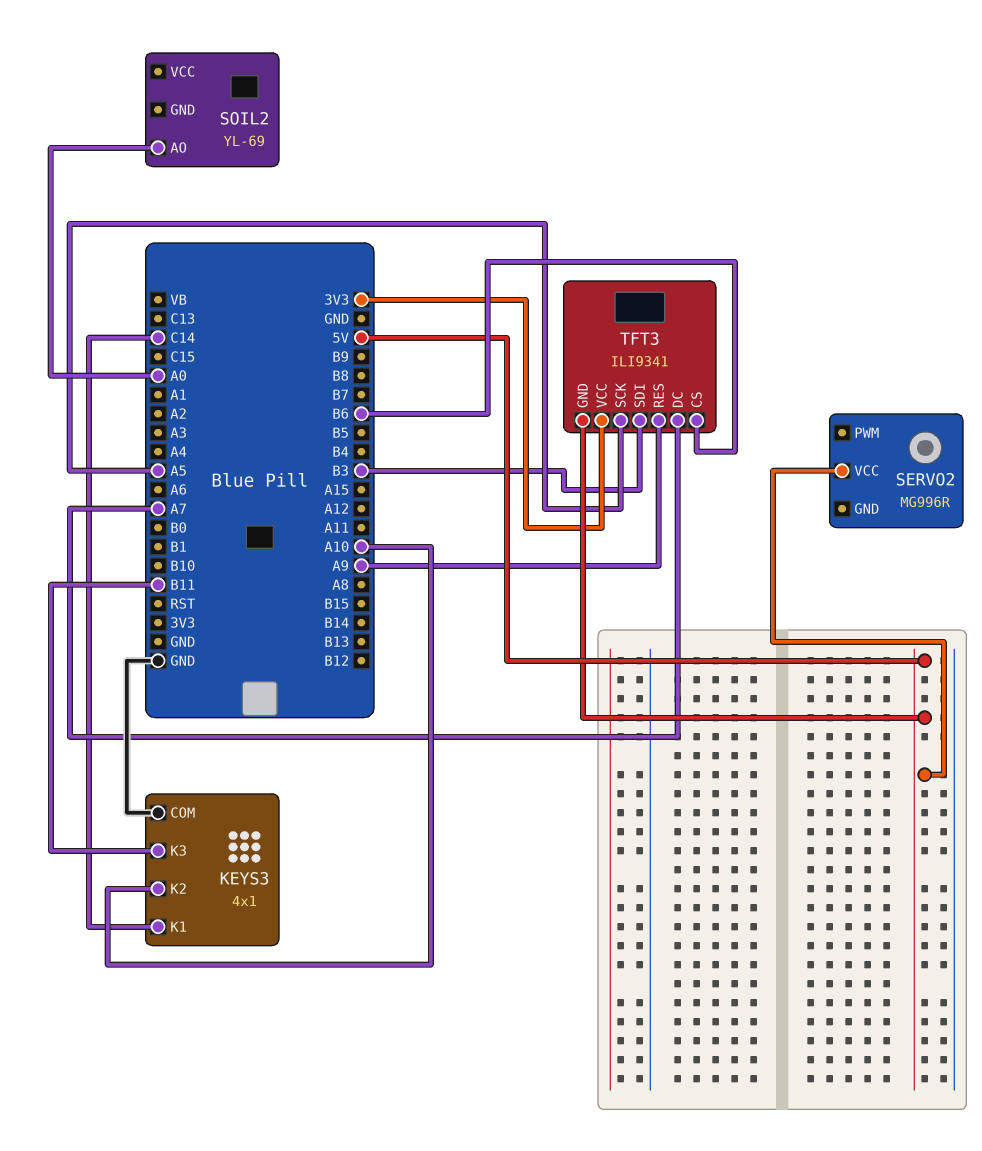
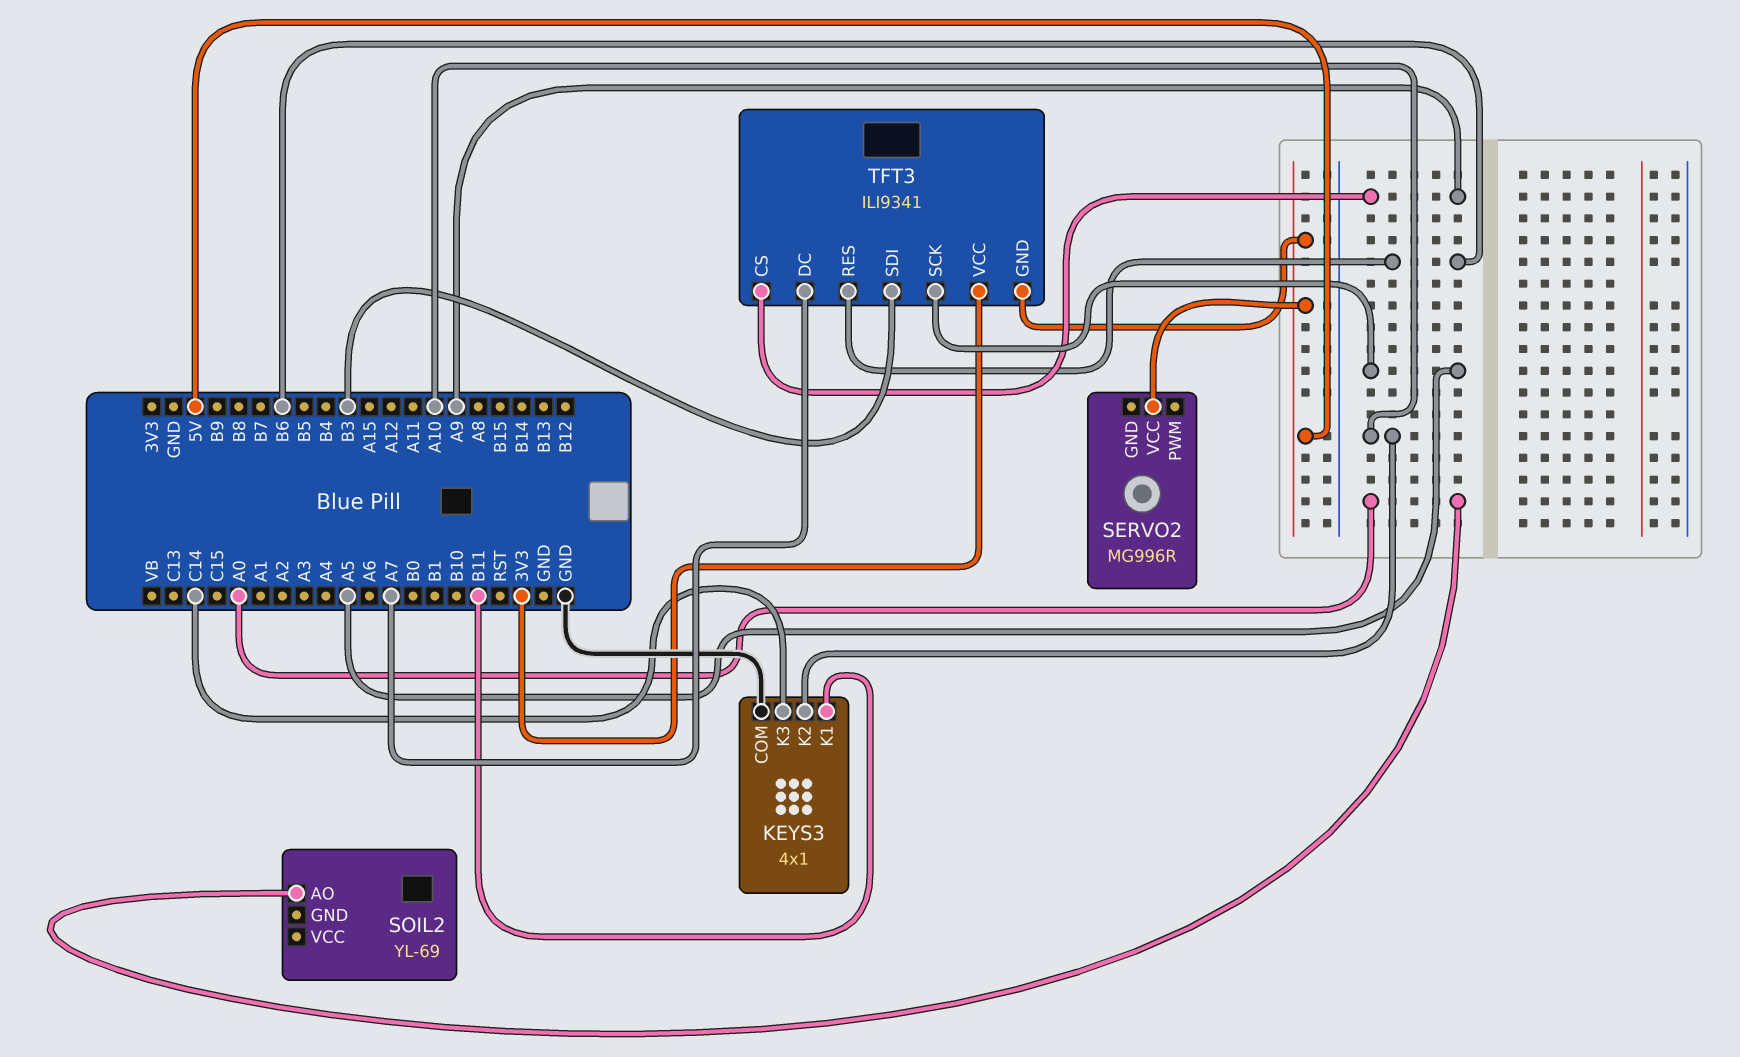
KEYS3 pin K1: C14 -> B11
KEYS3 pin K3: B11 -> C14
TFT3 pin CS: B6 -> A9
TFT3 pin RES: A9 -> B6

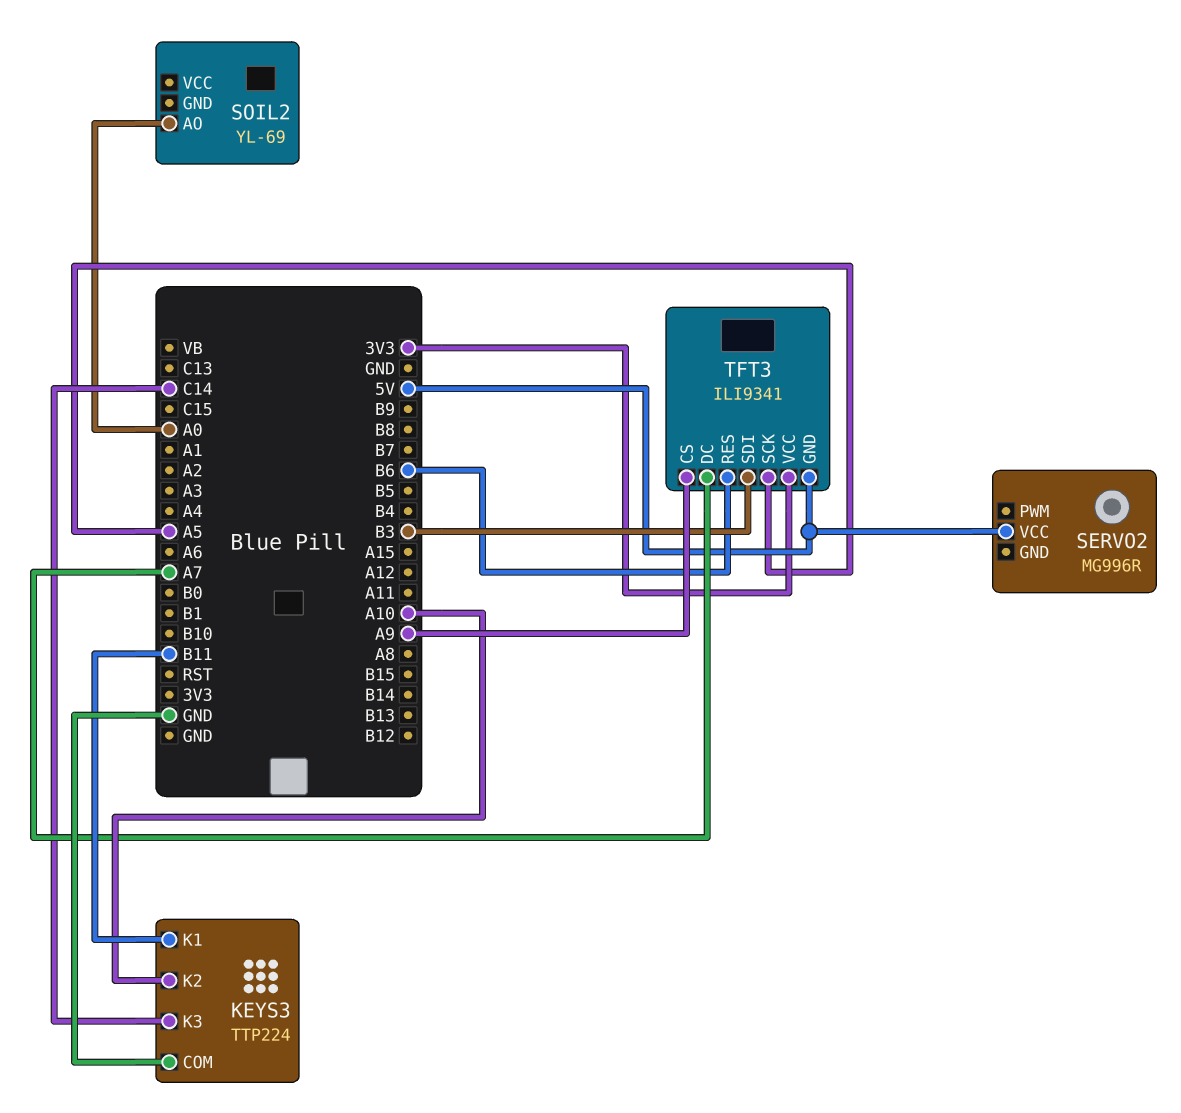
KEYS3: 4x1 -> TTP224

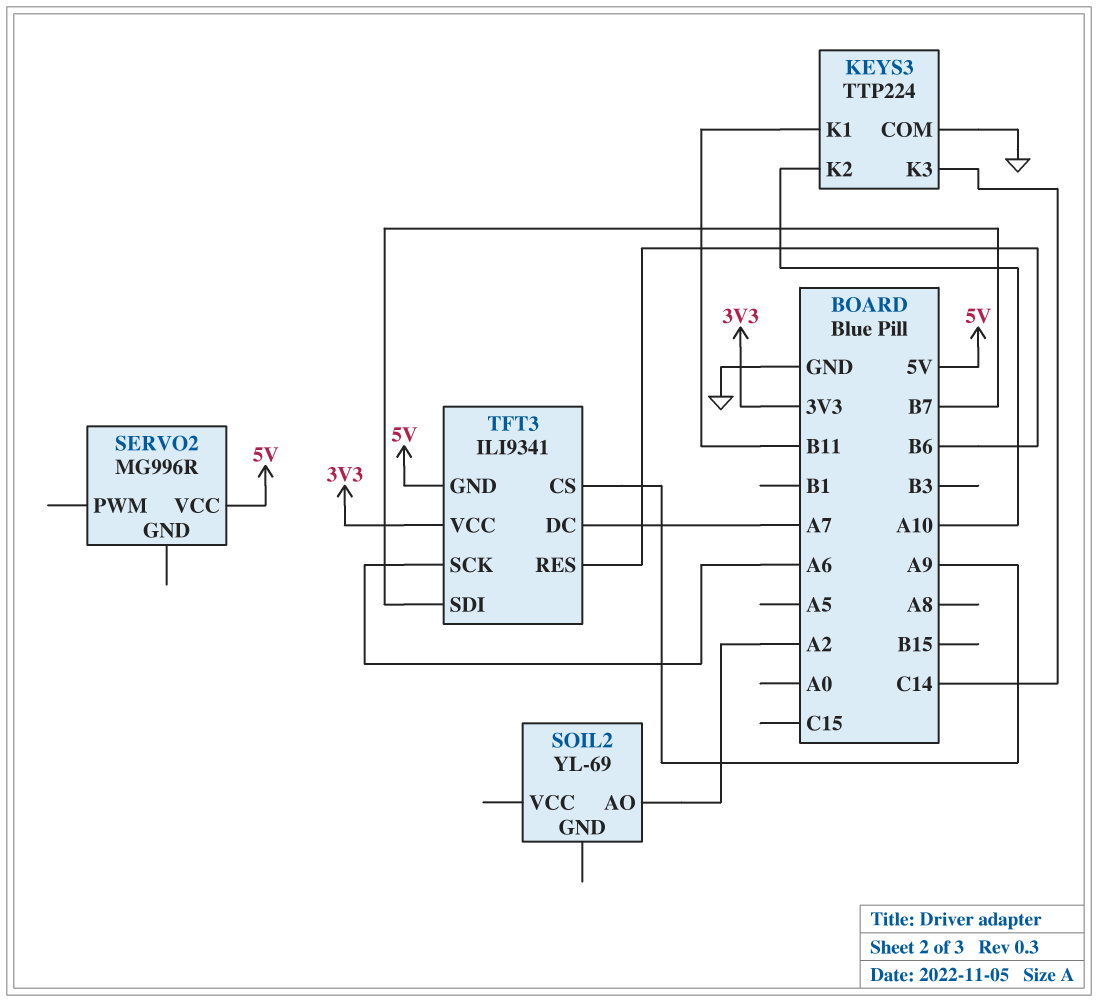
SOIL2 pin AO: A0 -> A2
TFT3 pin SCK: A5 -> A6
TFT3 pin SDI: B3 -> B7

